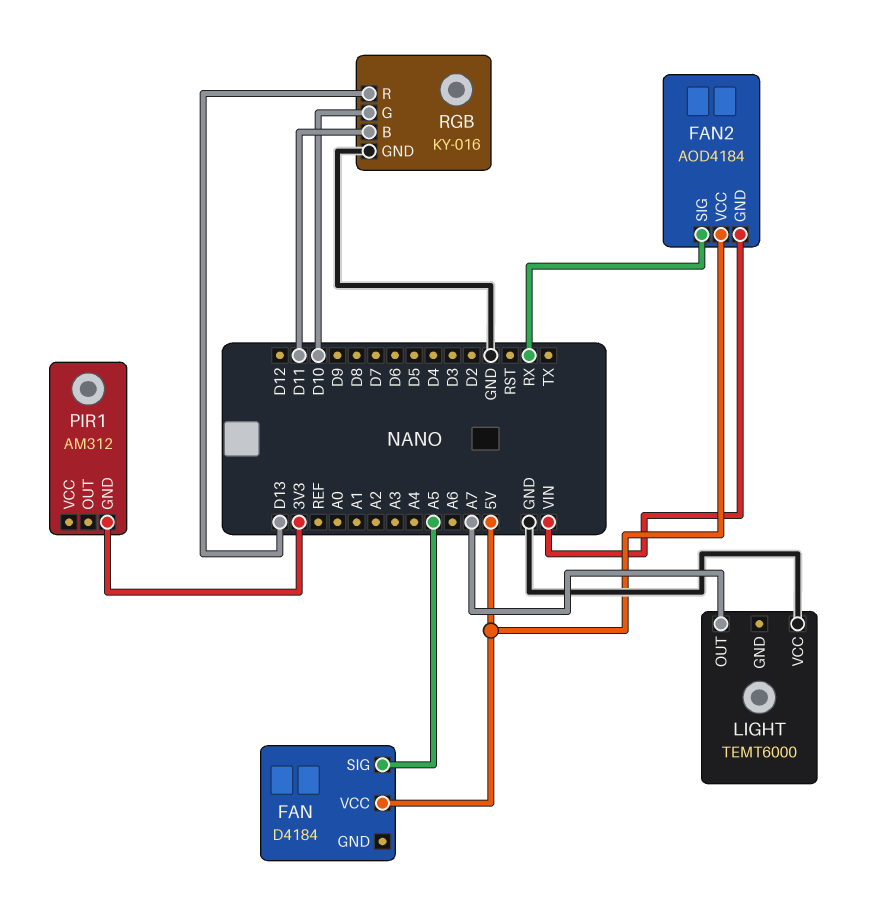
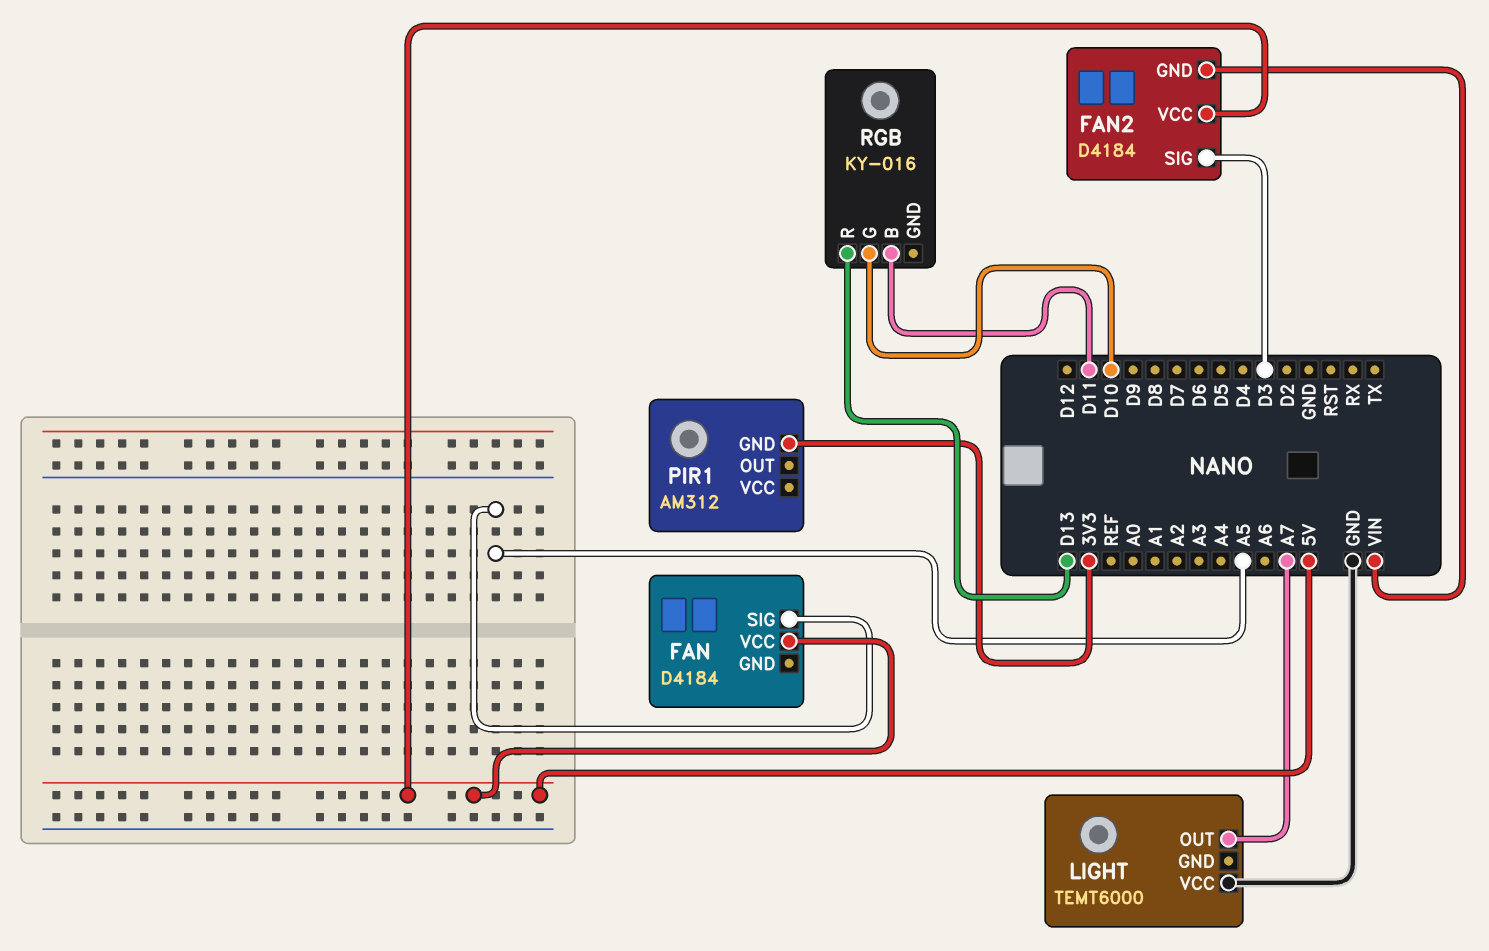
FAN2: AOD4184 -> D4184
FAN2 pin SIG: RX -> D3
RGB pin GND: GND -> none

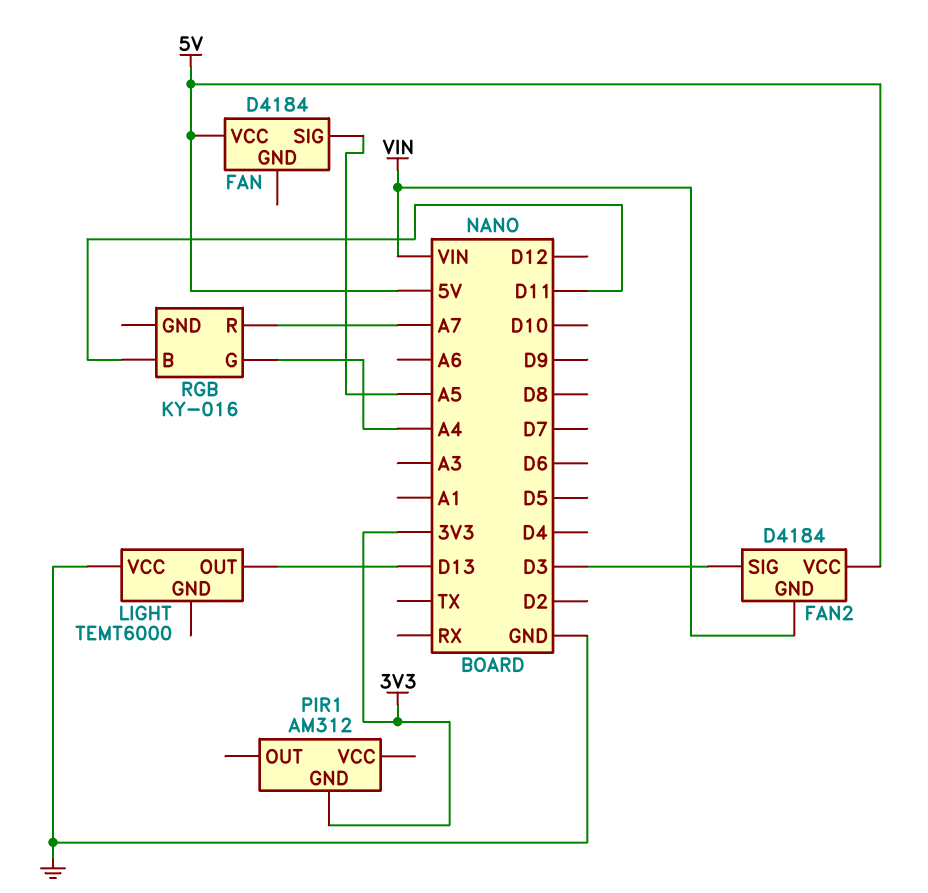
LIGHT pin OUT: A7 -> D13
RGB pin G: D10 -> A4
RGB pin R: D13 -> A7

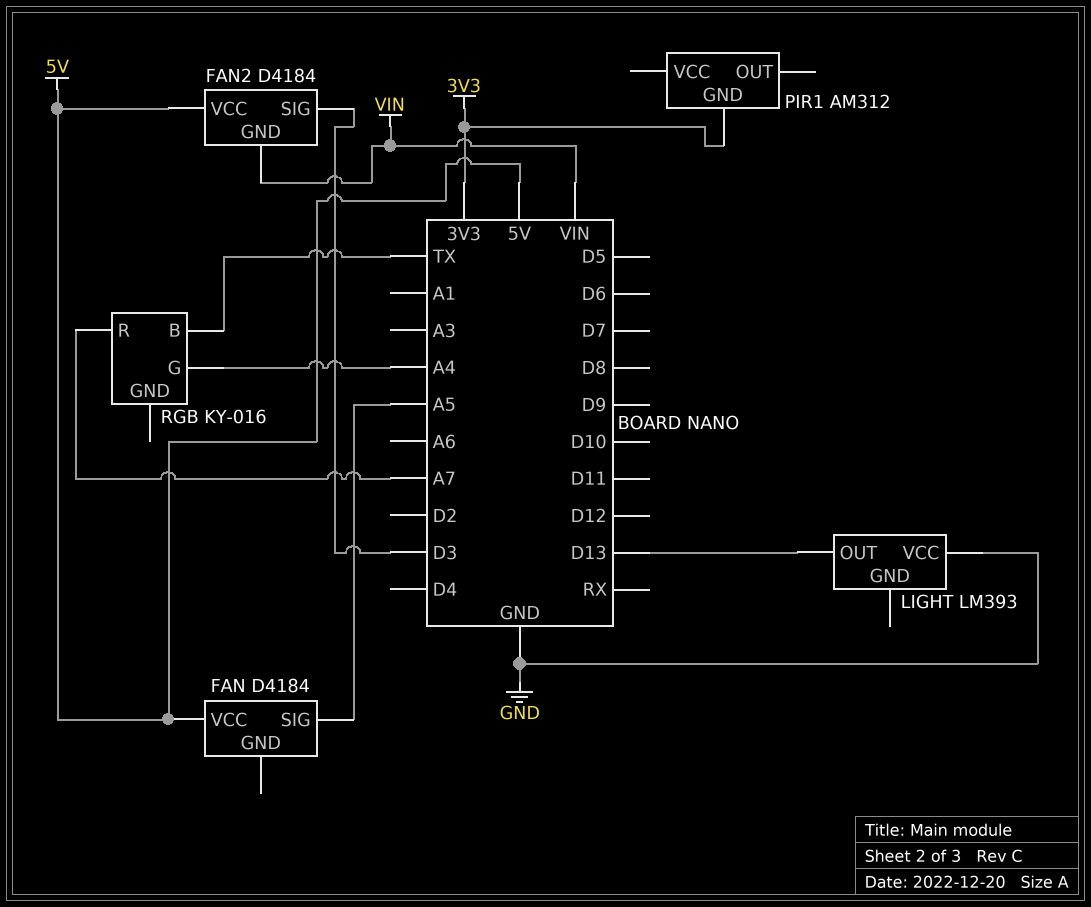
LIGHT: TEMT6000 -> LM393
RGB pin B: D11 -> TX

